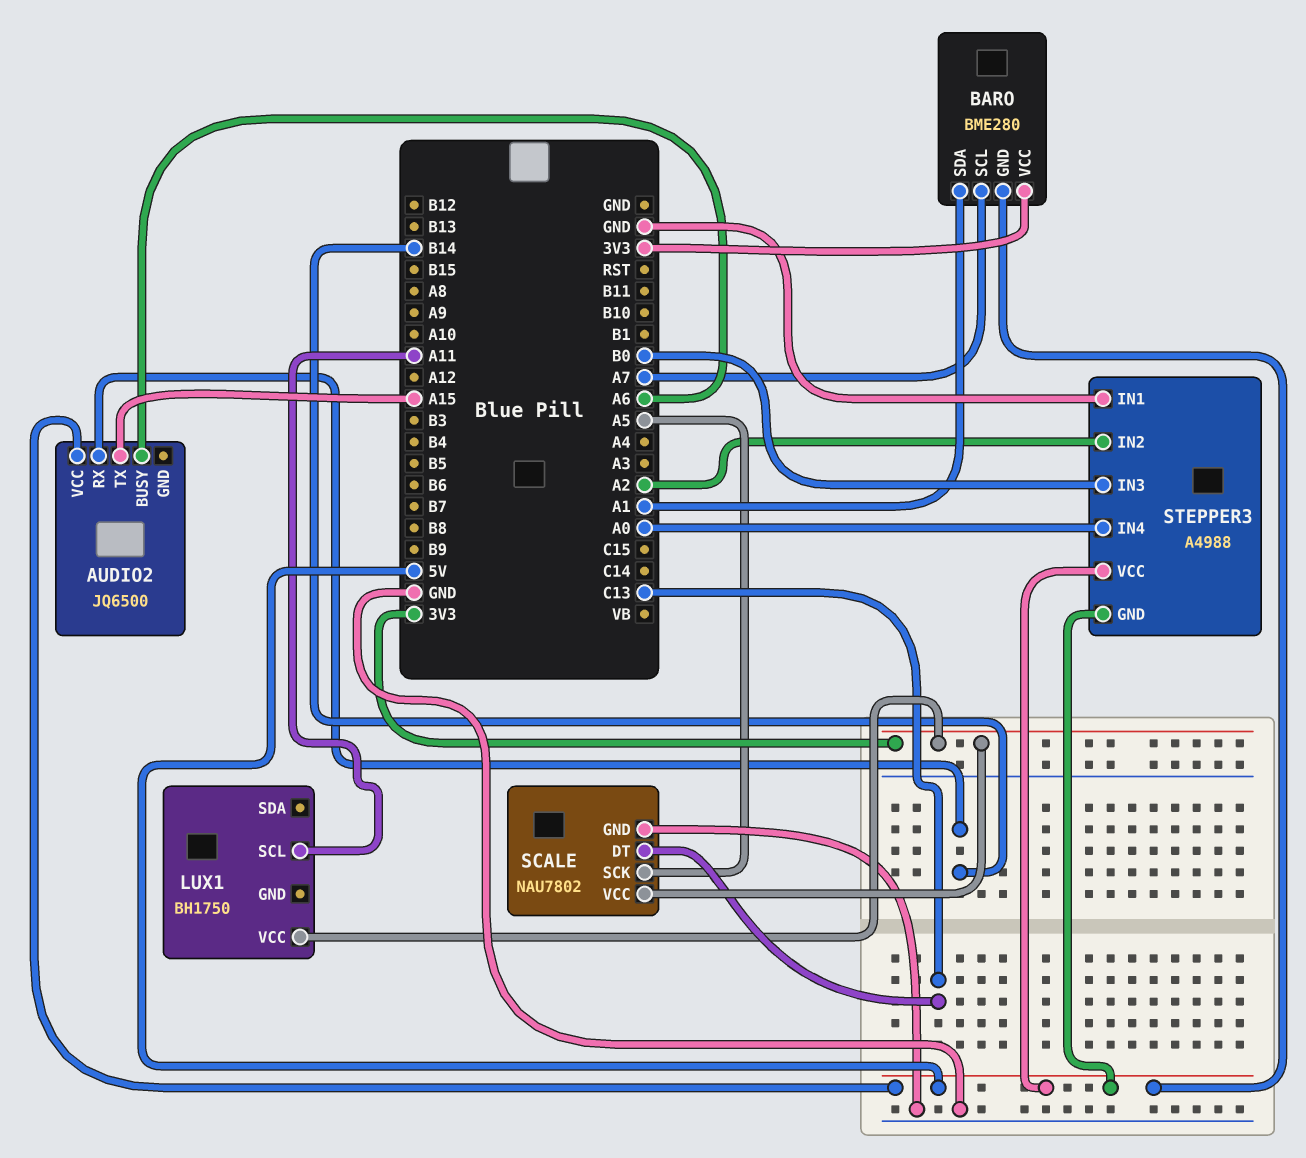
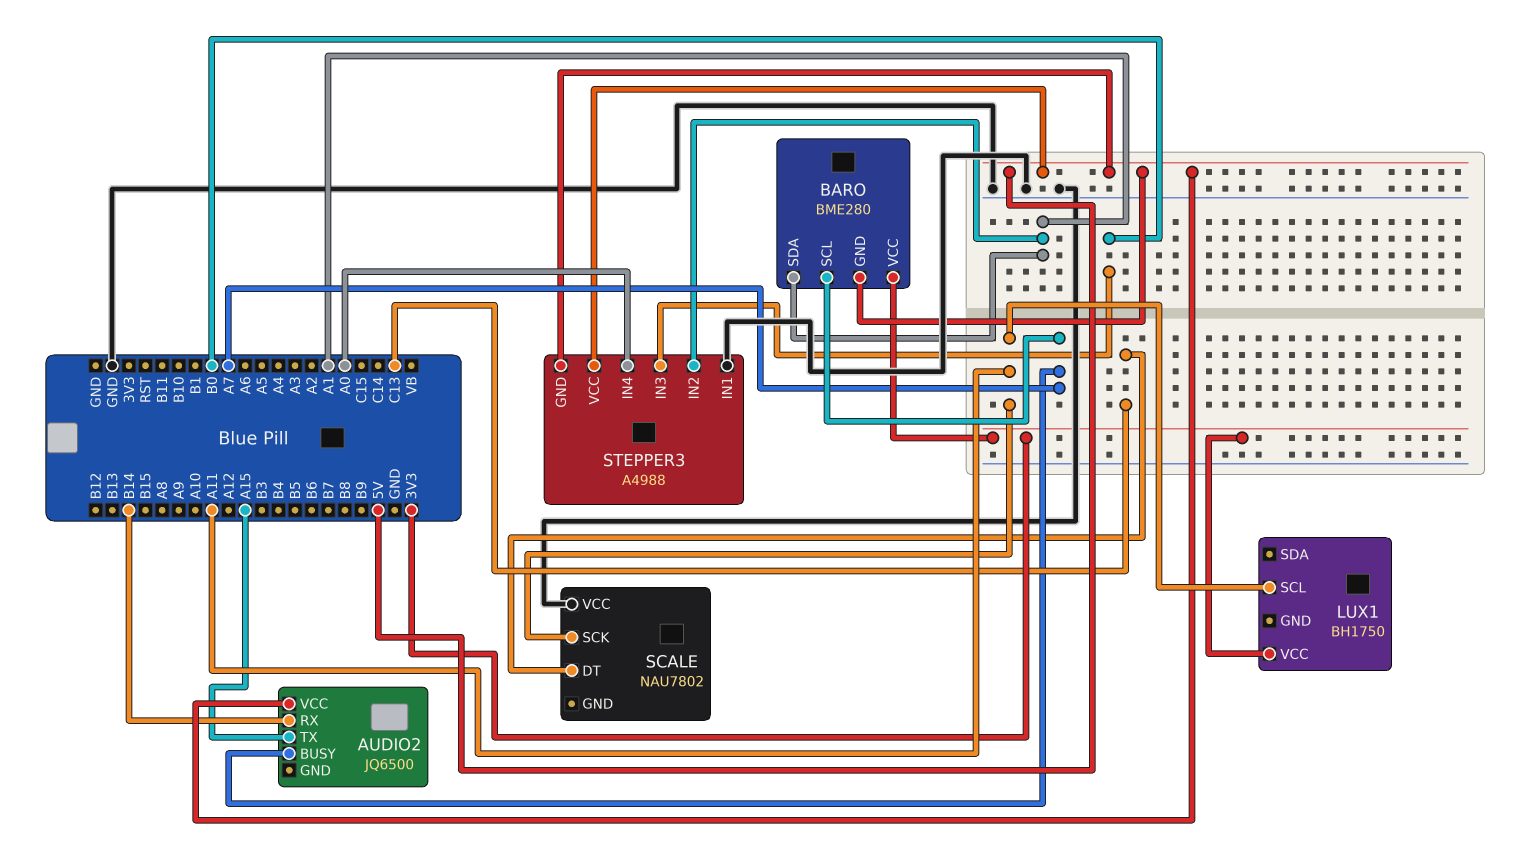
AUDIO2 pin BUSY: A6 -> A7
SCALE pin GND: GND -> none
SCALE pin SCK: A5 -> A11
SCALE pin VCC: 3V3 -> GND
STEPPER3 pin IN2: A2 -> A1

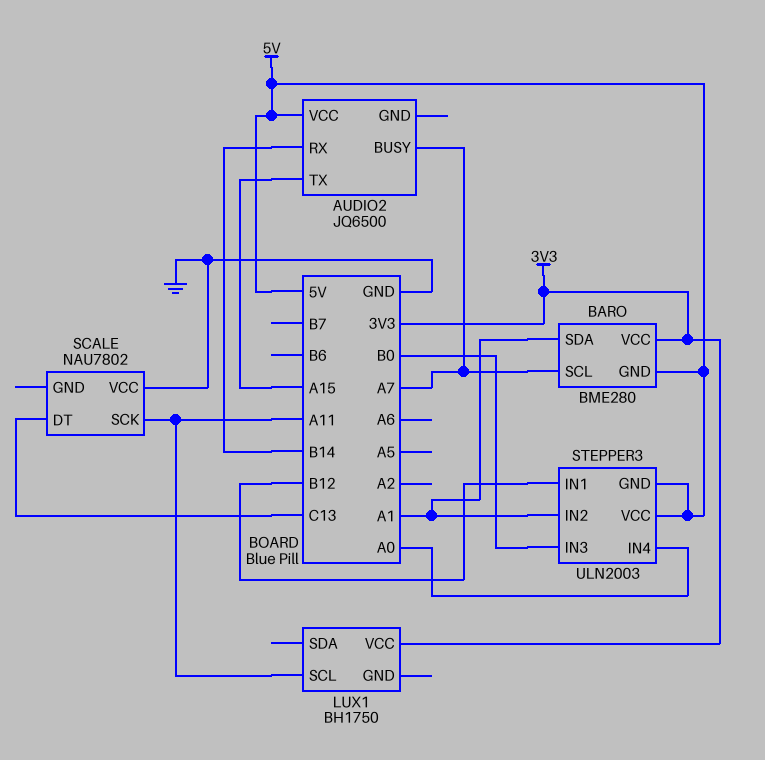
STEPPER3: A4988 -> ULN2003
STEPPER3 pin IN1: GND -> B12

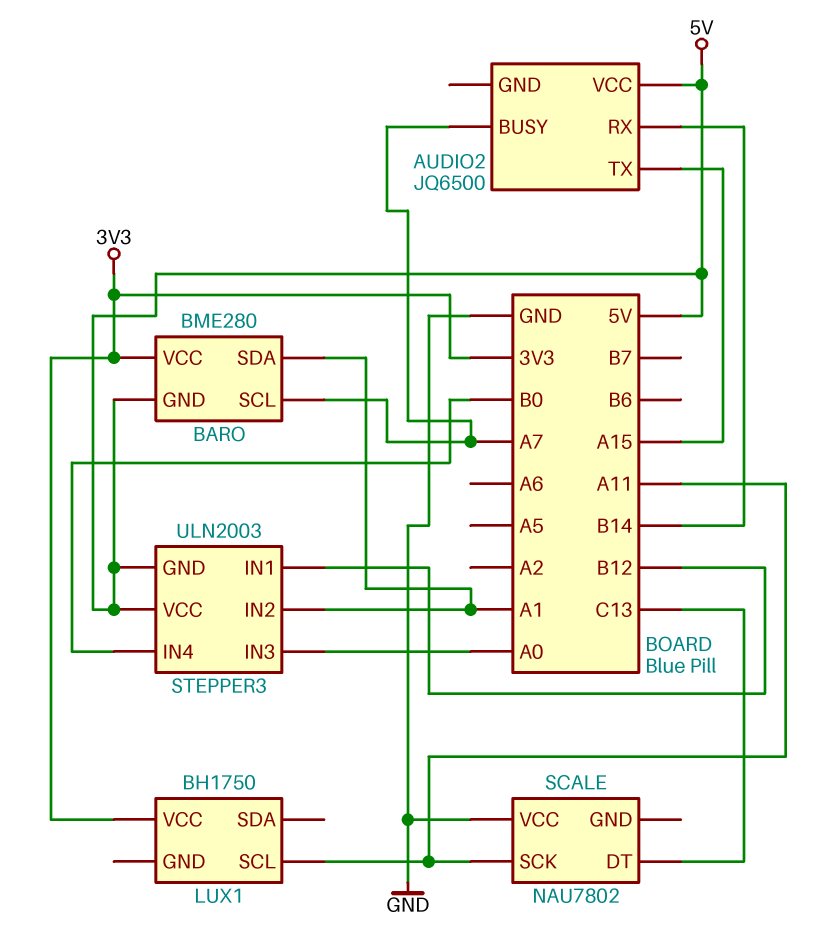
STEPPER3 pin IN3: B0 -> A0
STEPPER3 pin IN4: A0 -> B0

